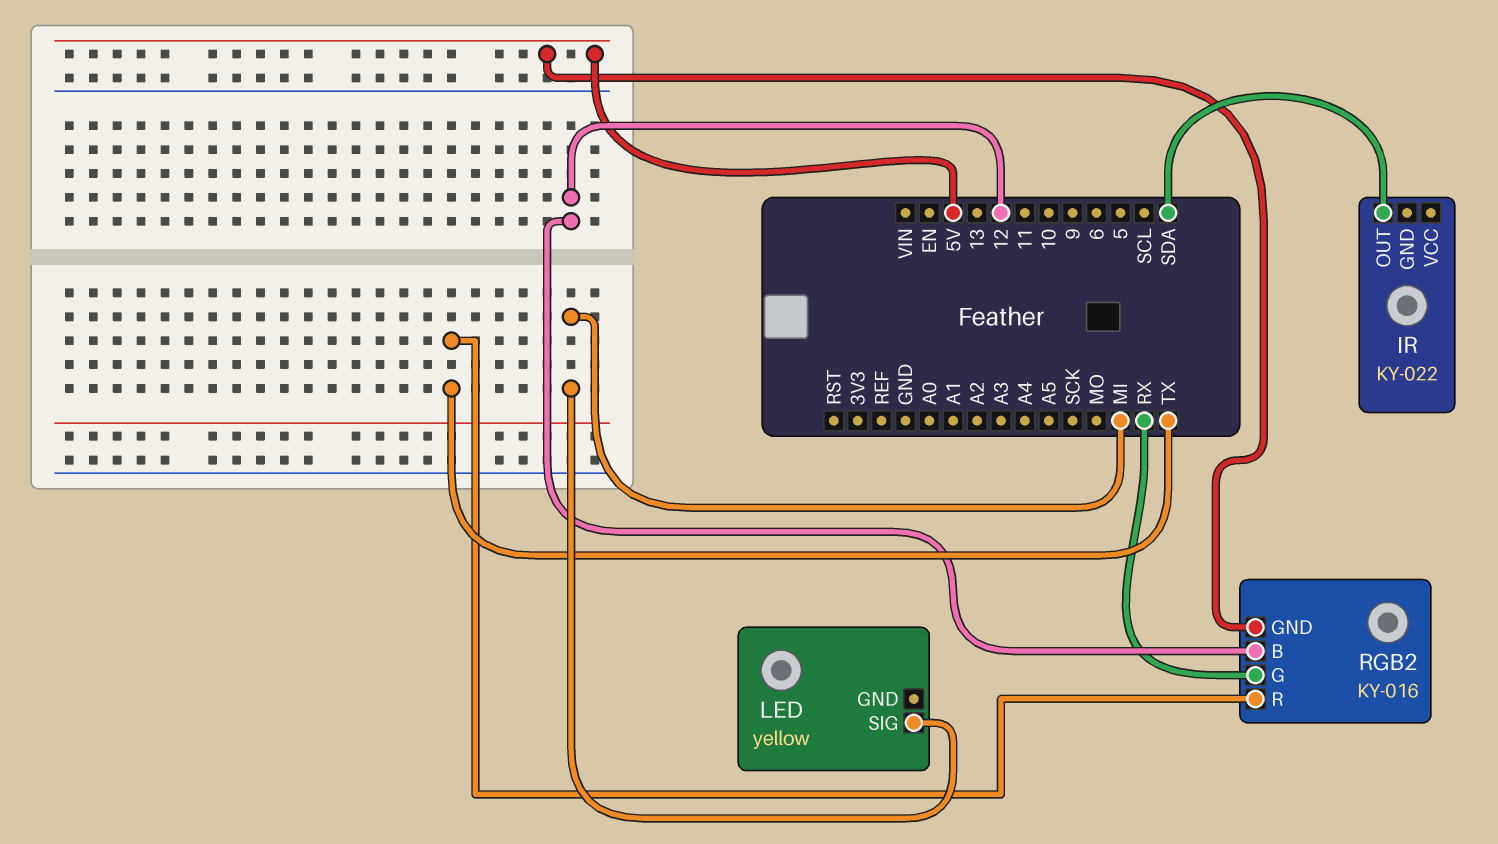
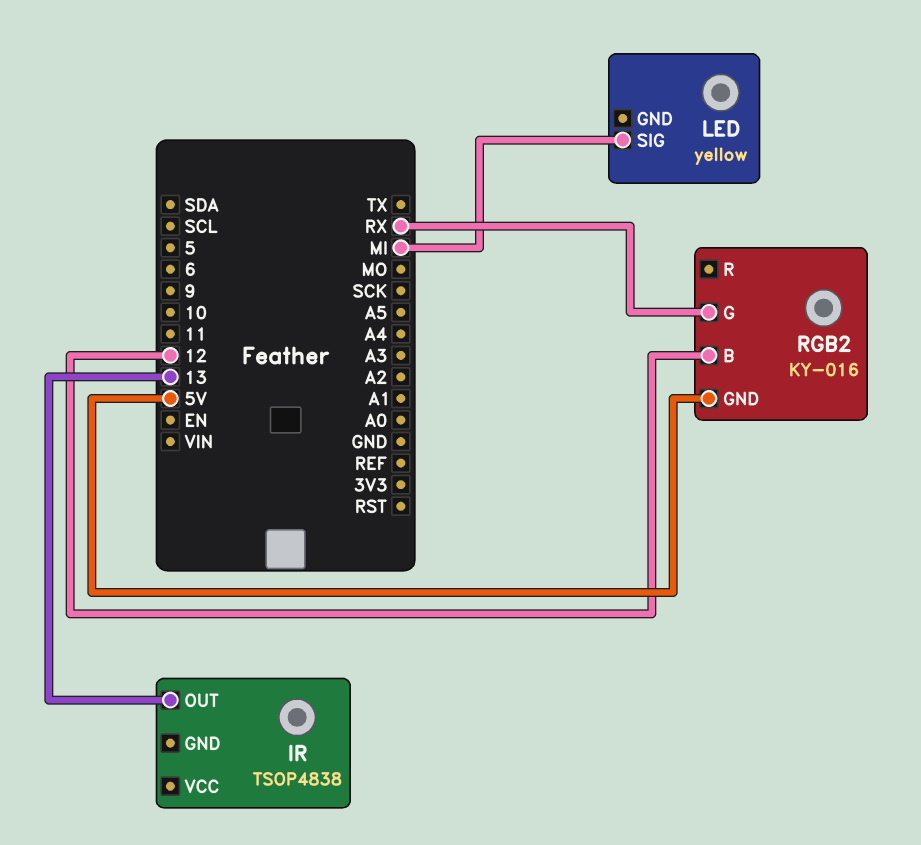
IR: KY-022 -> TSOP4838
IR pin OUT: SDA -> 13
RGB2 pin R: TX -> none

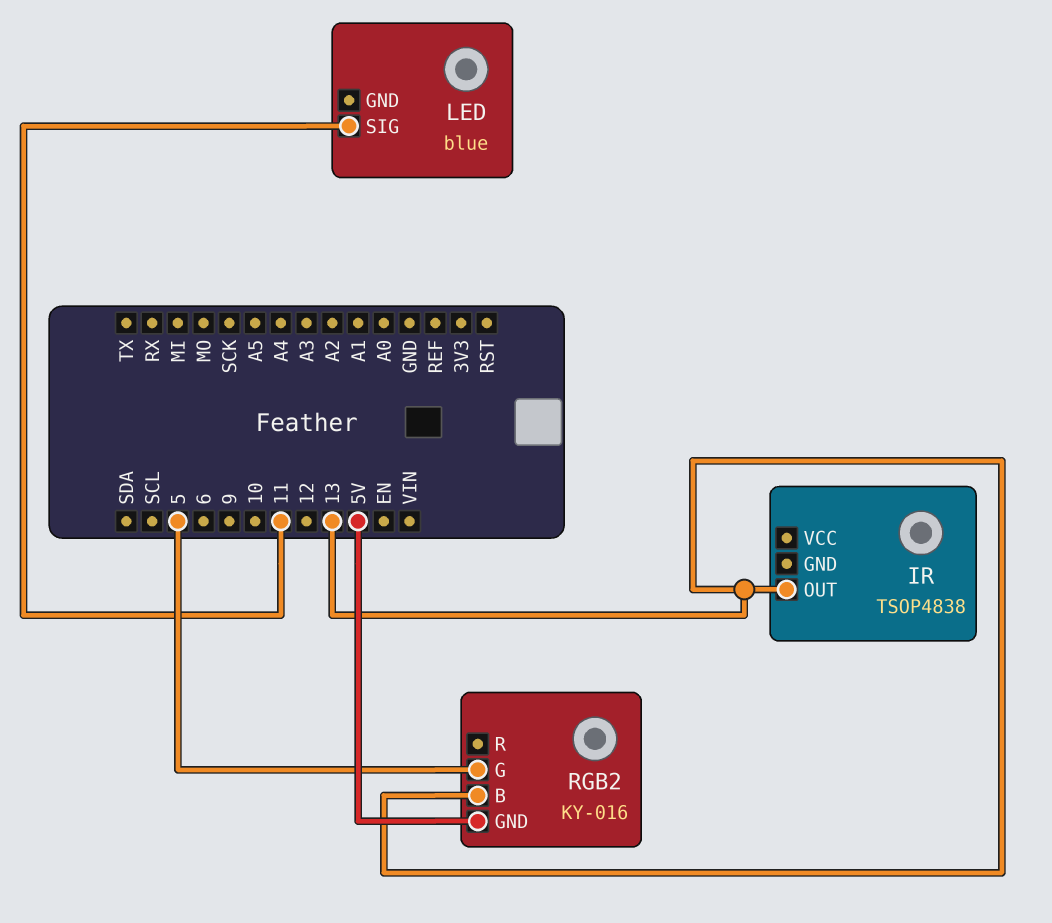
LED: yellow -> blue
LED pin SIG: MI -> 11
RGB2 pin B: 12 -> 13
RGB2 pin G: RX -> 5

